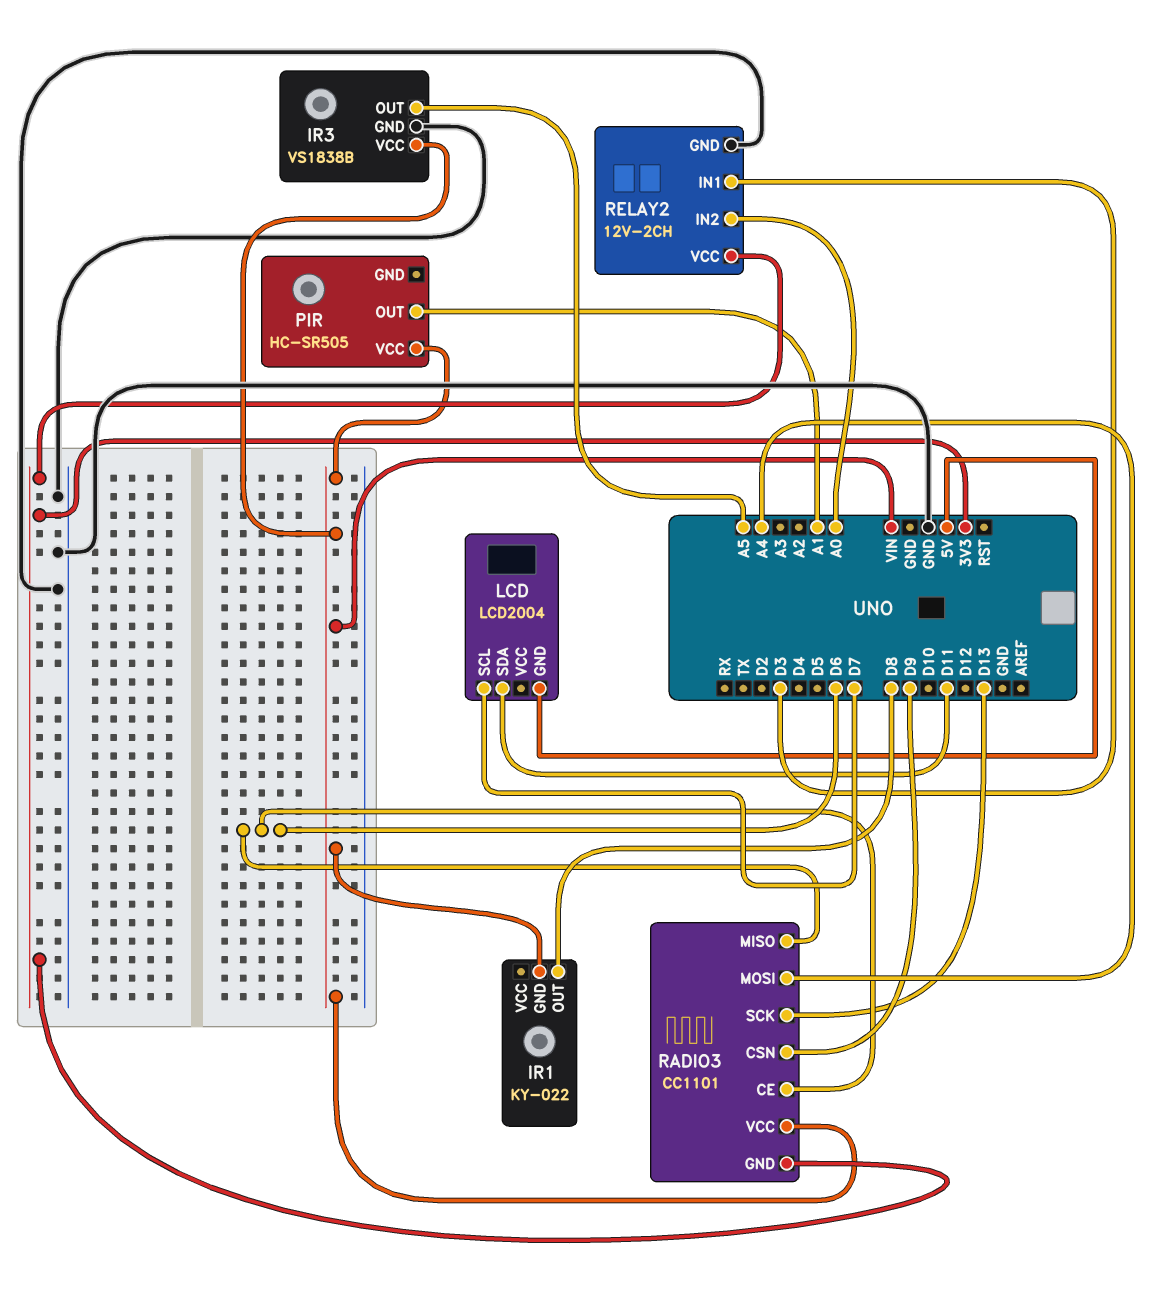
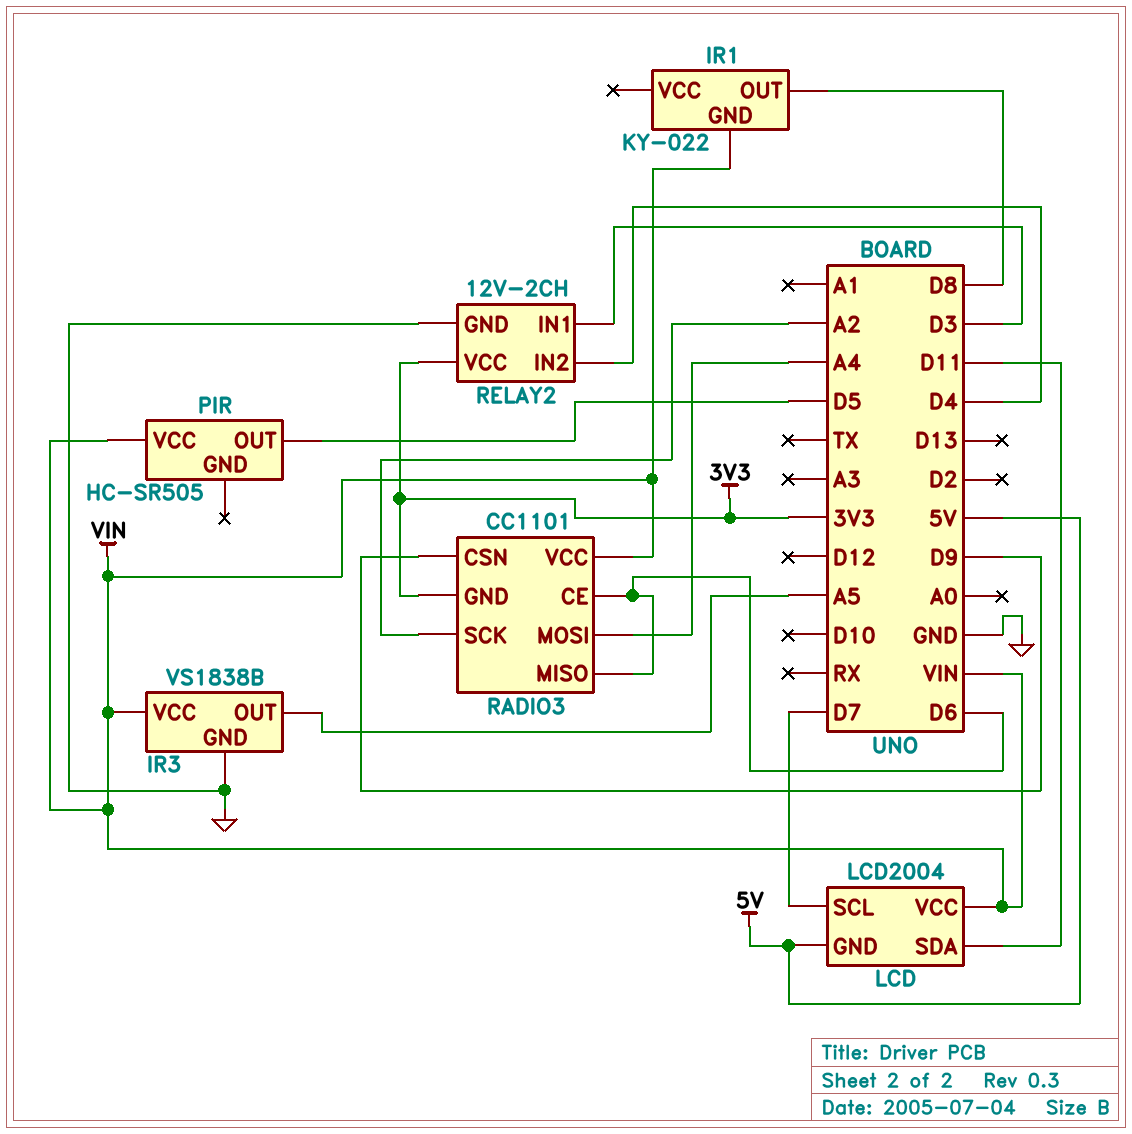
LCD pin VCC: none -> VIN
PIR pin OUT: A1 -> D5
RADIO3 pin SCK: D13 -> A2
RELAY2 pin IN2: A0 -> D4

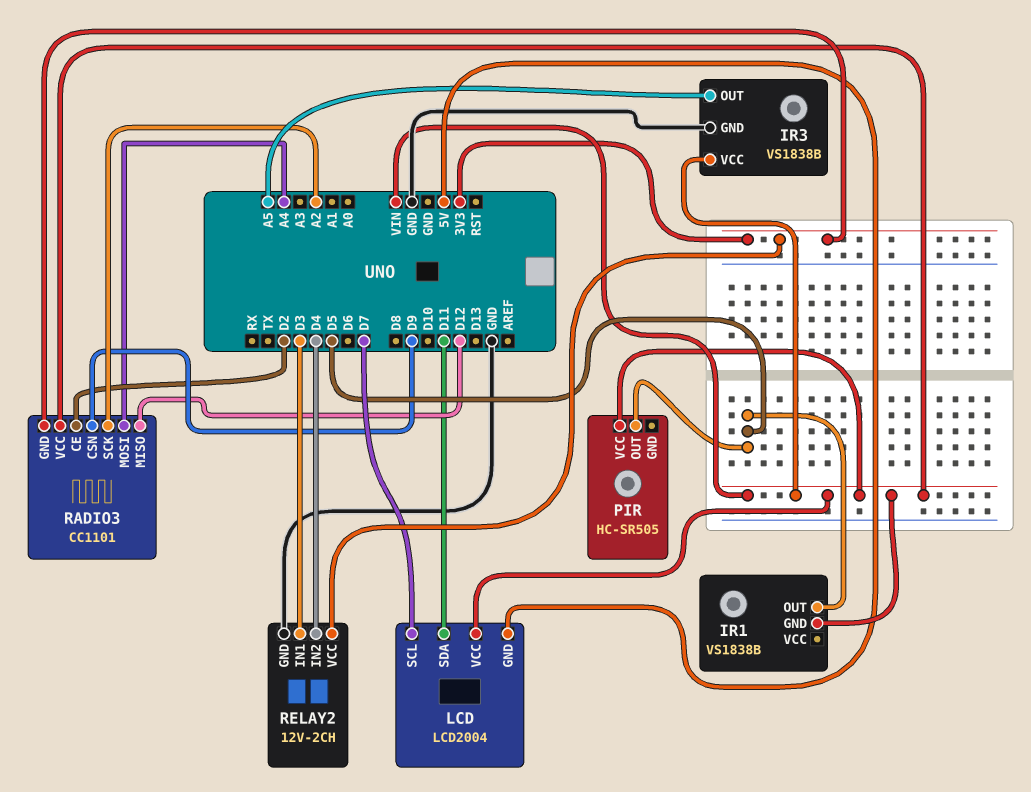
IR1: KY-022 -> VS1838B
IR1 pin OUT: D8 -> D5
RADIO3 pin CE: D6 -> D2
RADIO3 pin MISO: D6 -> D12

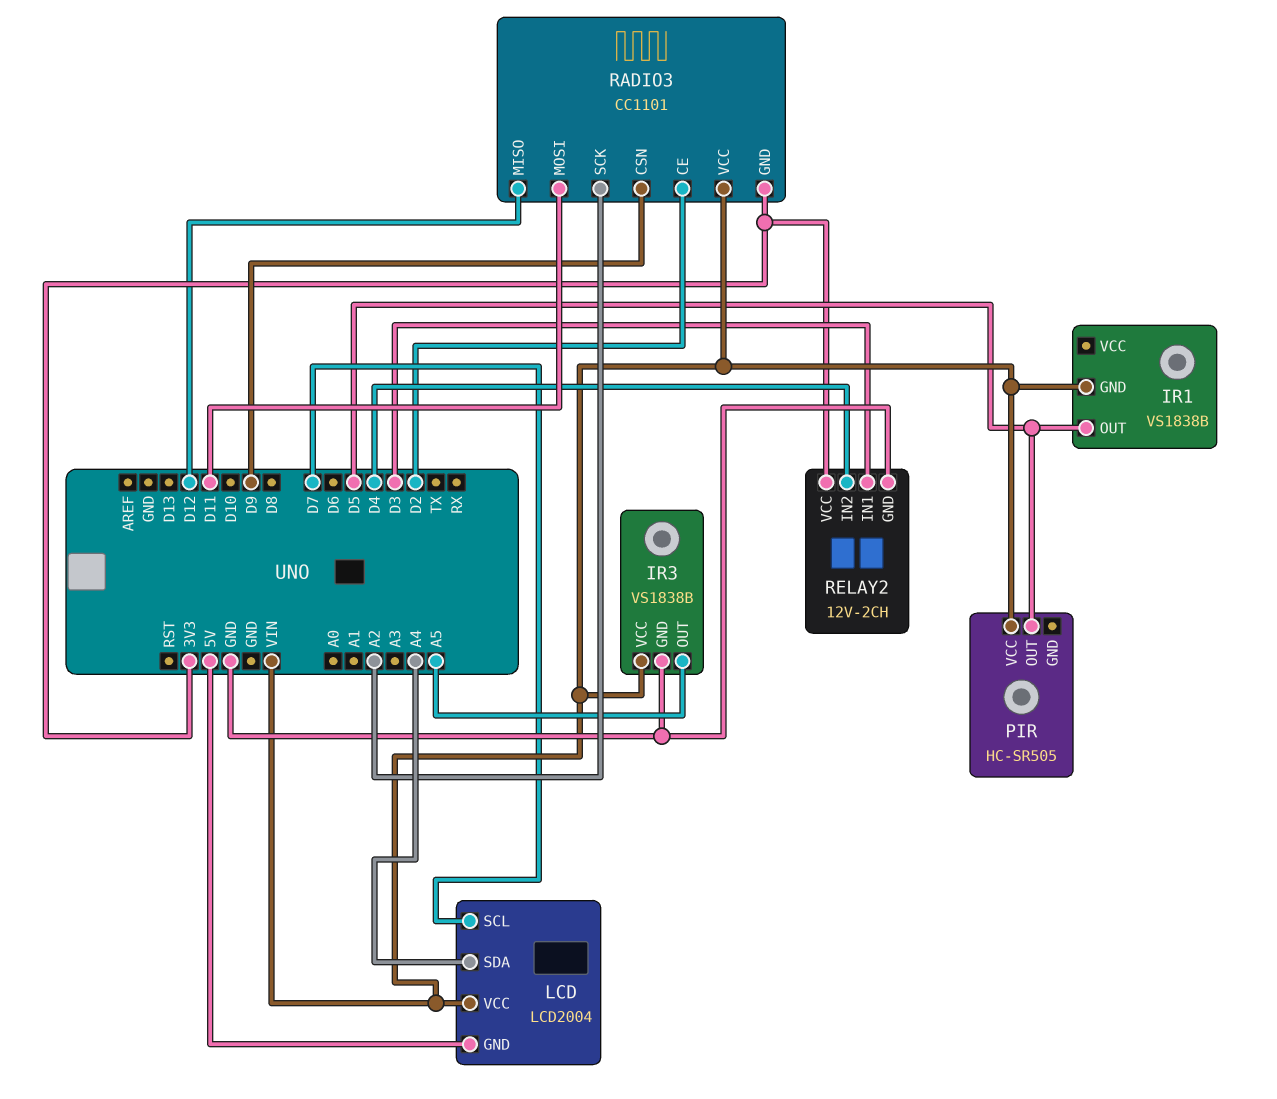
LCD pin SDA: D11 -> A4
RADIO3 pin MOSI: A4 -> D11

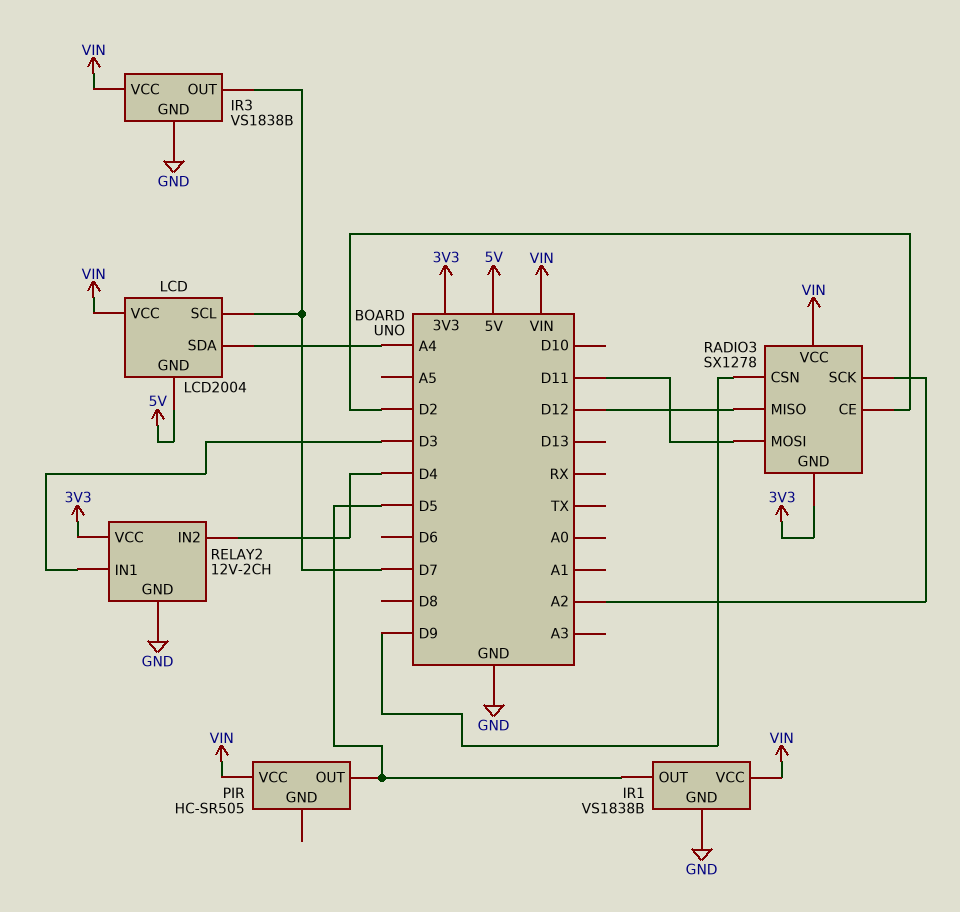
IR1 pin GND: VIN -> GND
IR1 pin VCC: none -> VIN
IR3 pin OUT: A5 -> D7
RADIO3: CC1101 -> SX1278

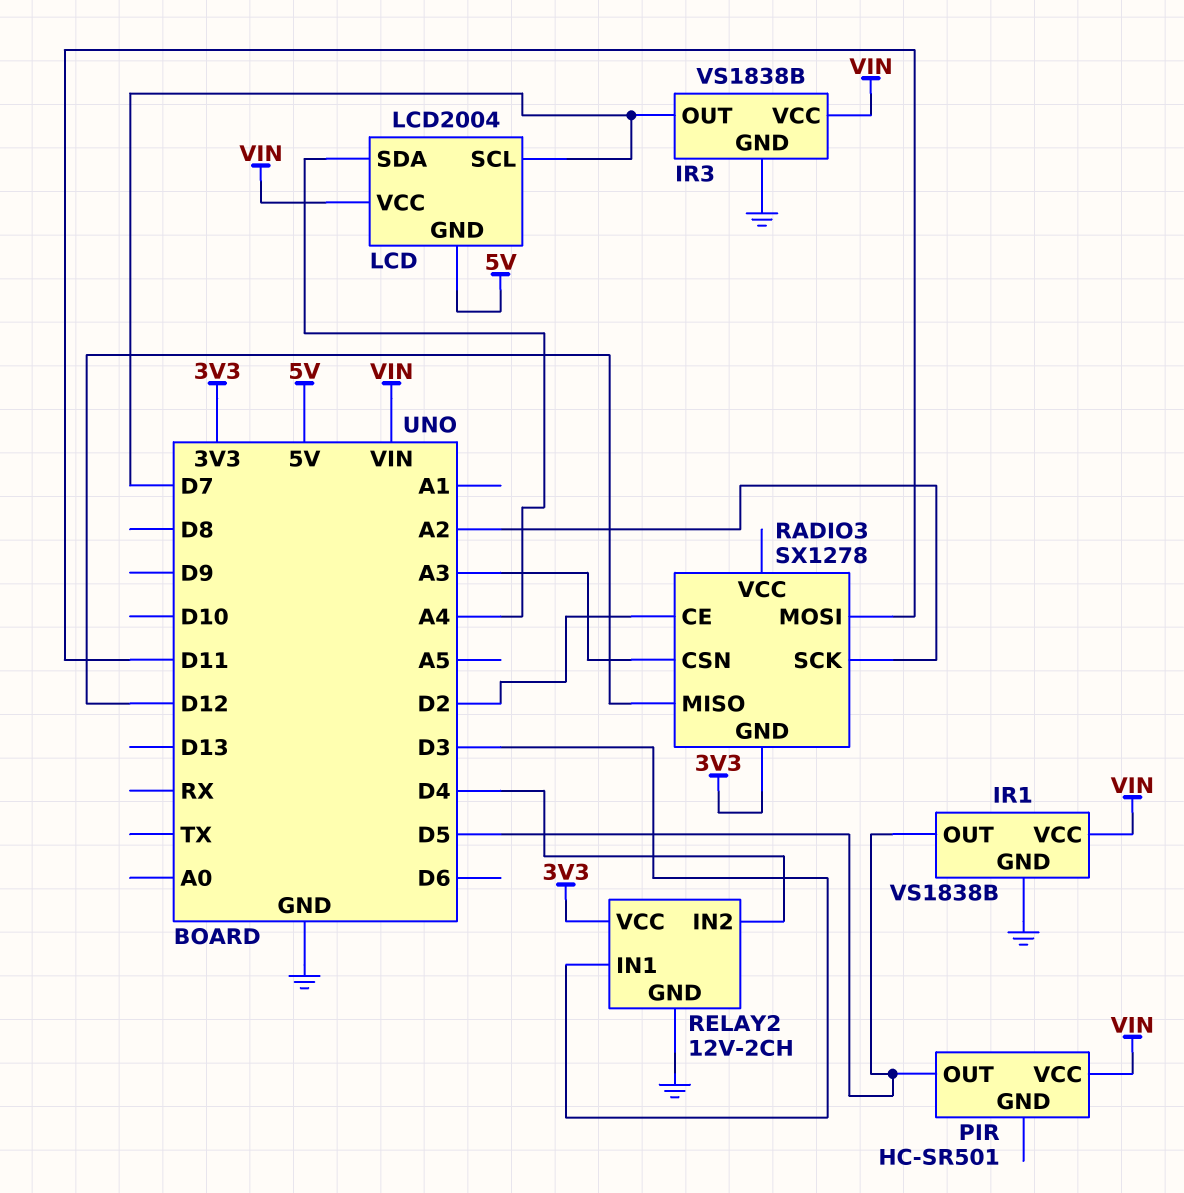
PIR: HC-SR505 -> HC-SR501
RADIO3 pin CSN: D9 -> A3
RADIO3 pin VCC: VIN -> none

